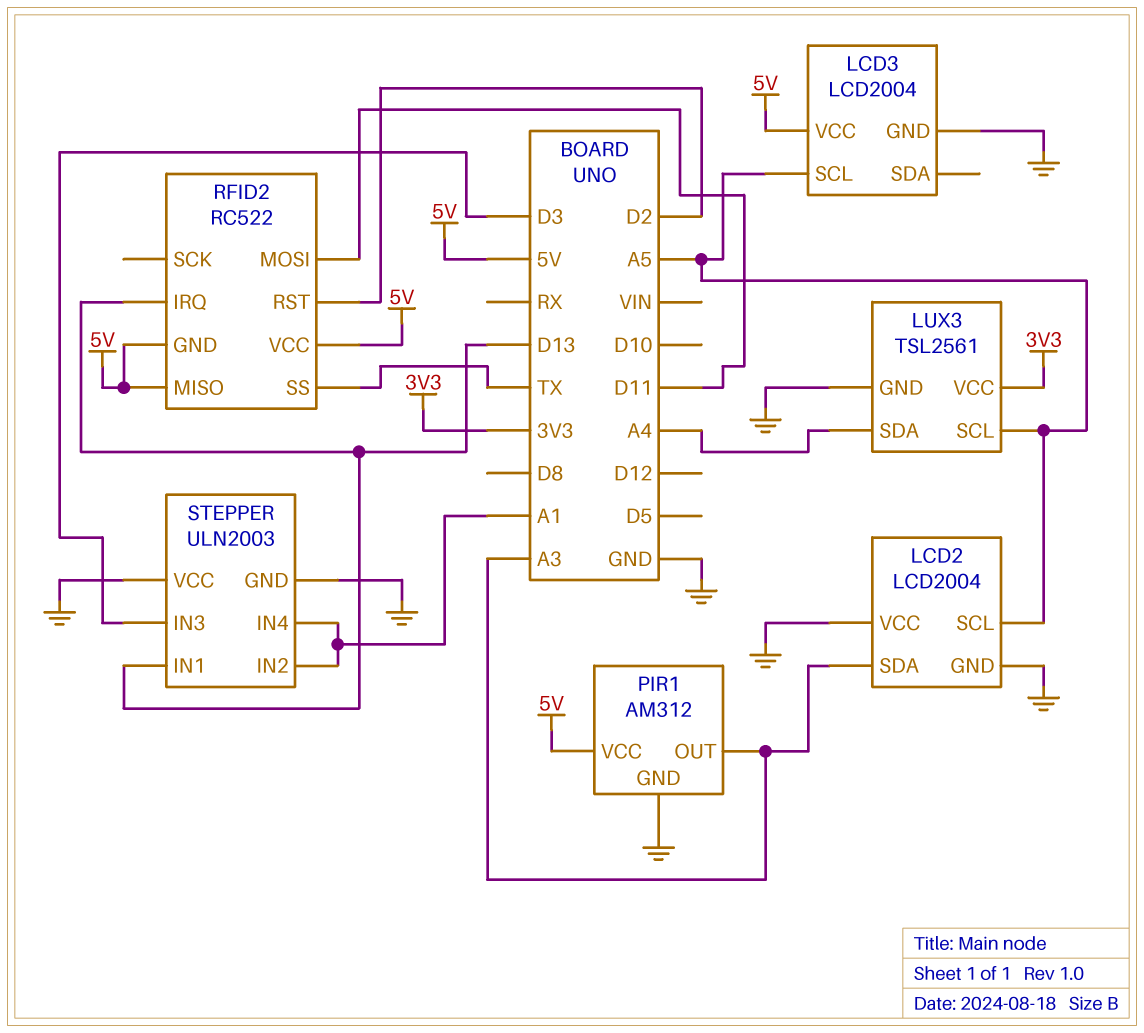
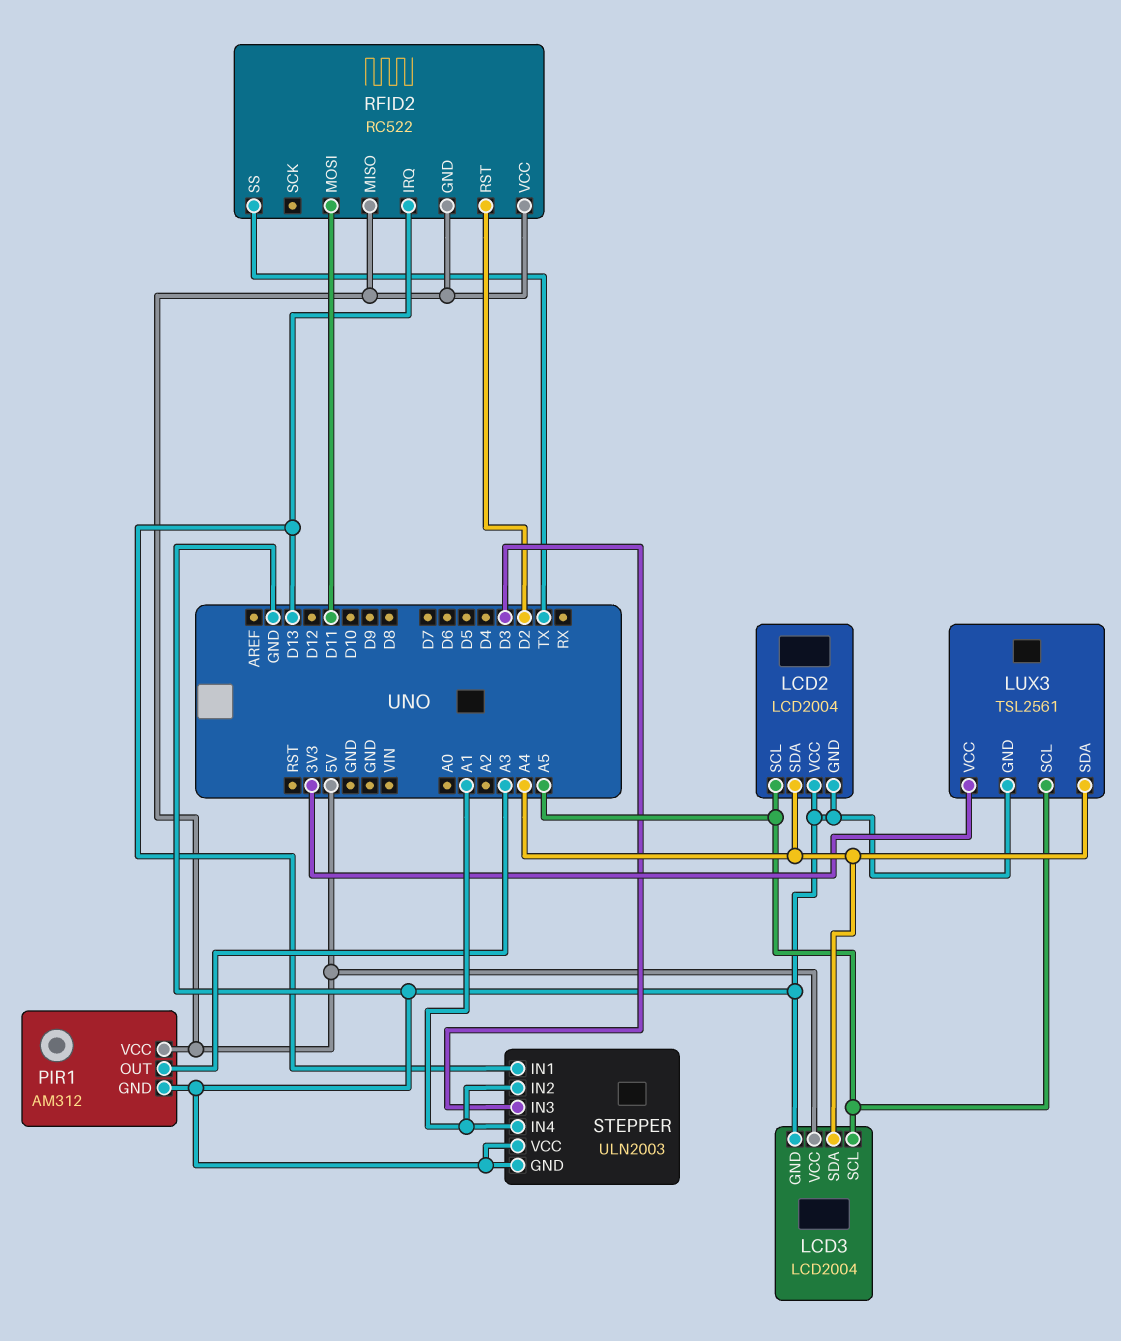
LCD2 pin SDA: A3 -> A4
LCD3 pin SDA: none -> A4

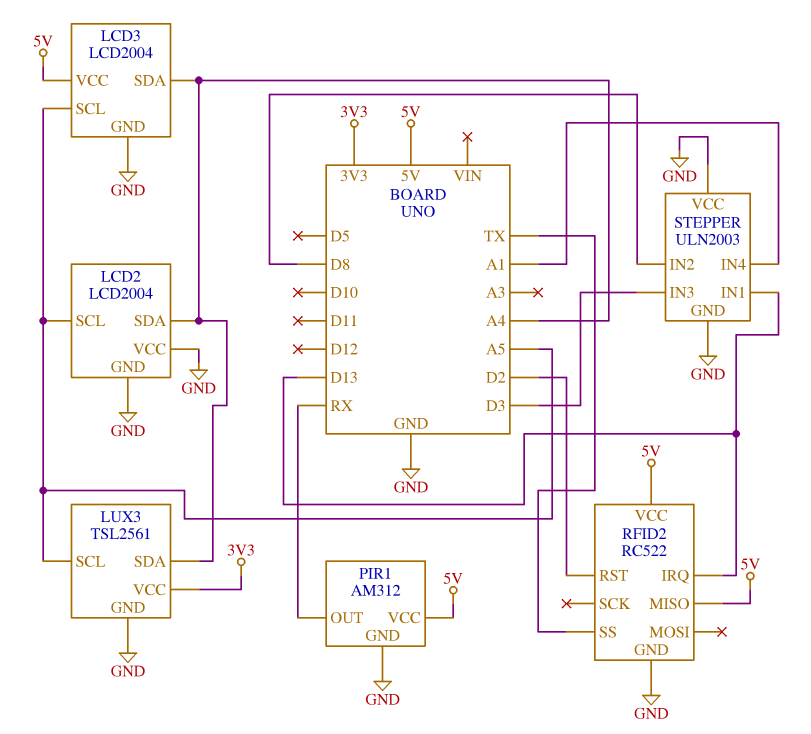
PIR1 pin OUT: A3 -> RX
RFID2 pin GND: 5V -> GND
RFID2 pin MOSI: D11 -> none
STEPPER pin IN2: A1 -> D8

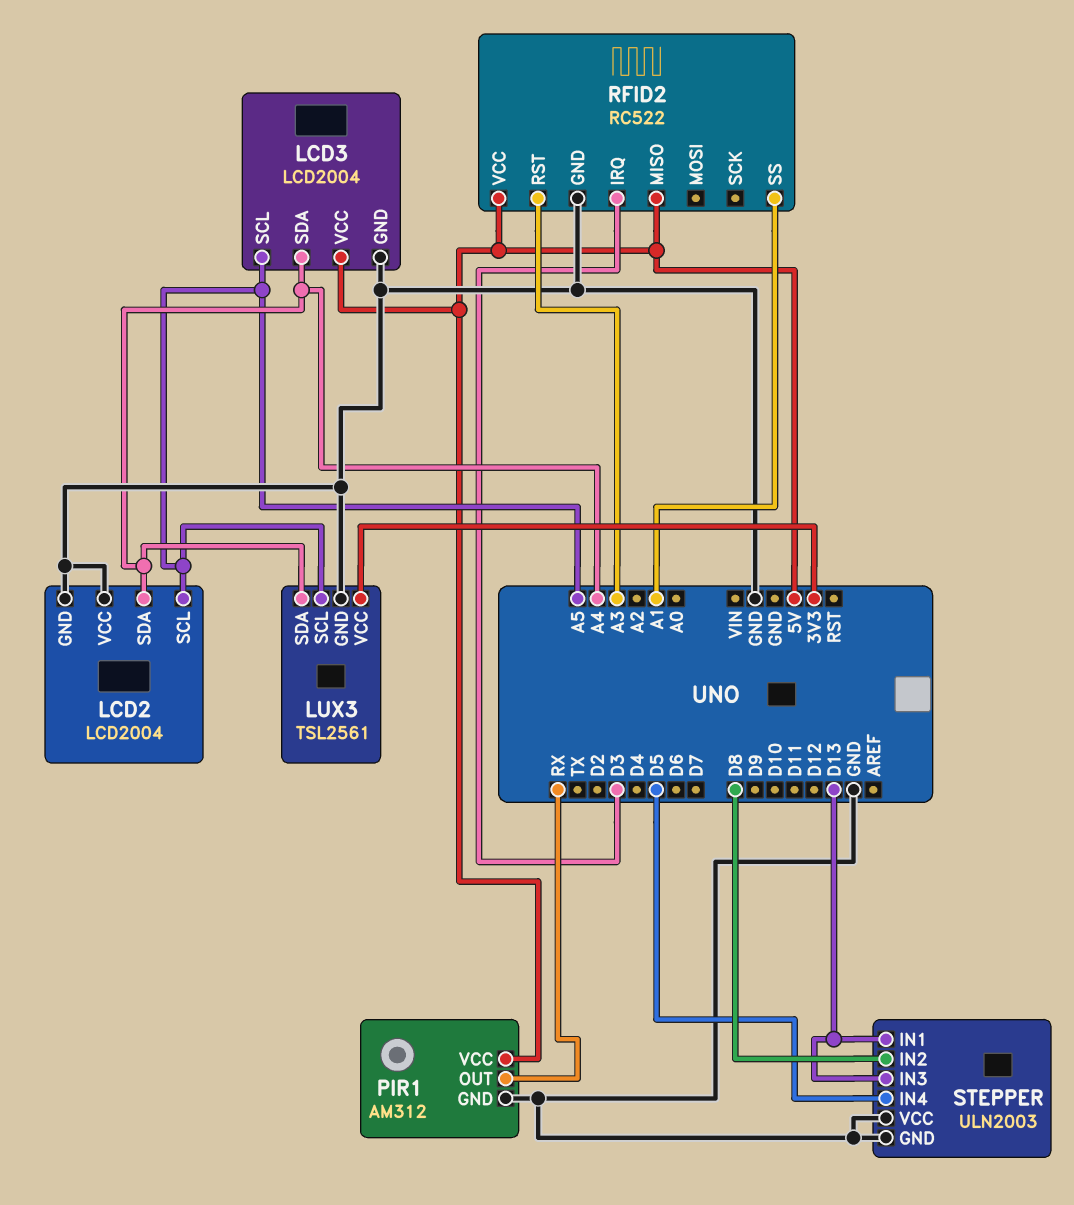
RFID2 pin IRQ: D13 -> D3
RFID2 pin RST: D2 -> A3
RFID2 pin SS: TX -> A1
STEPPER pin IN3: D3 -> D13
STEPPER pin IN4: A1 -> D5

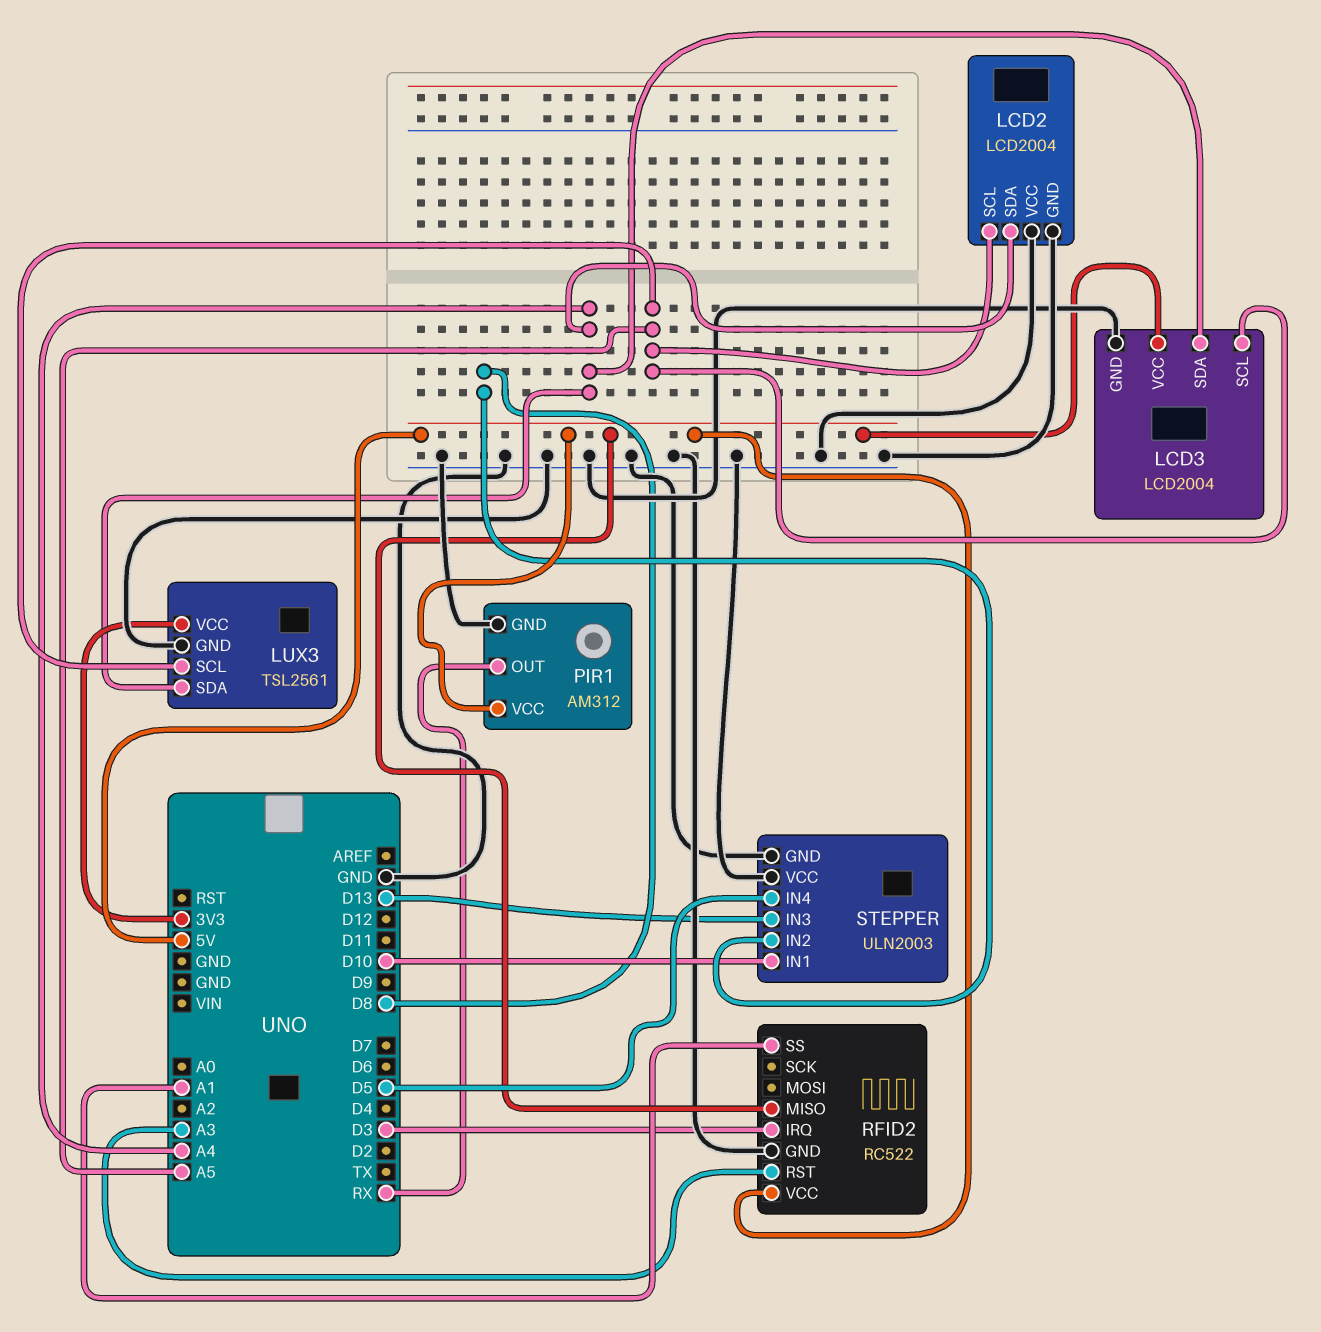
STEPPER pin IN1: D13 -> D10

